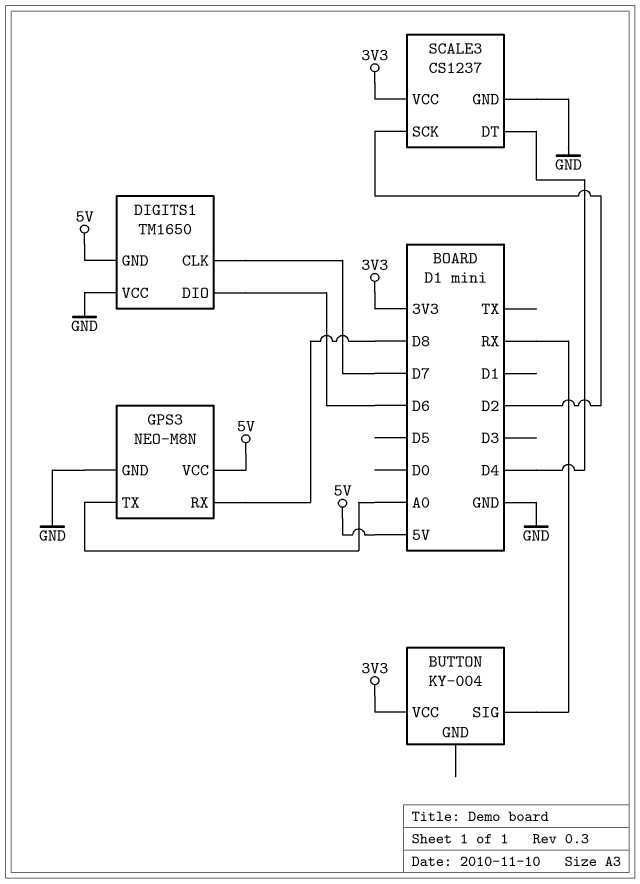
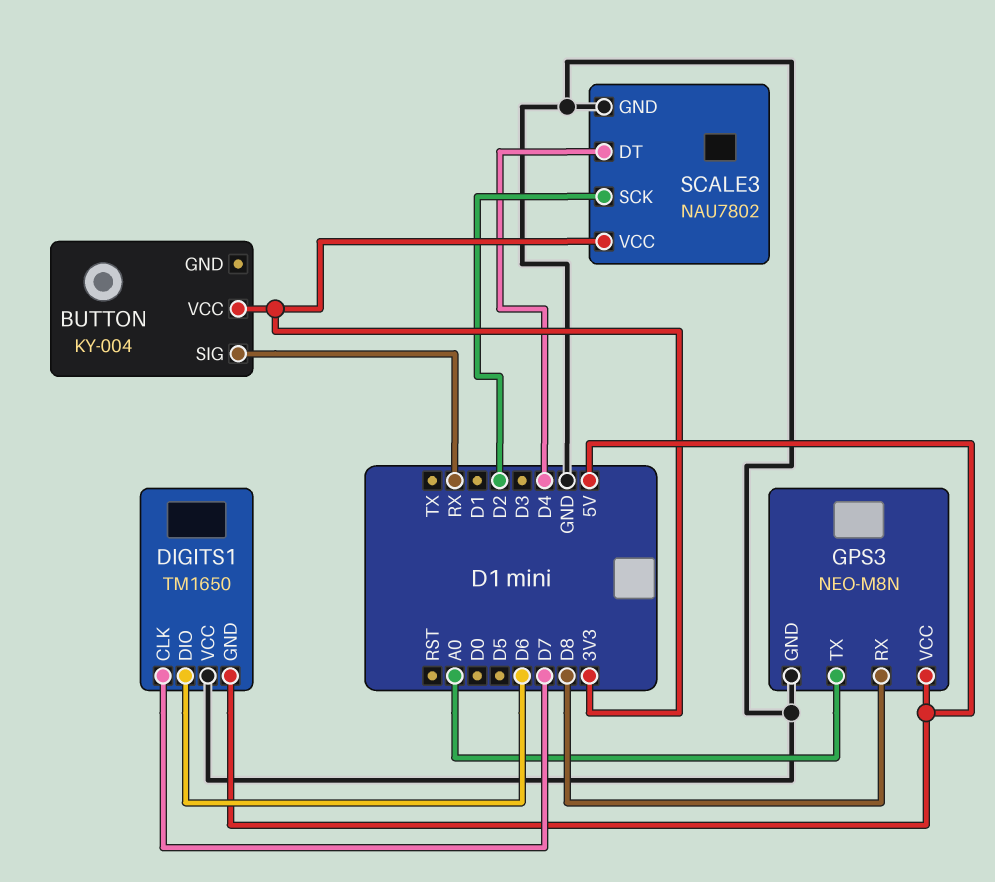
SCALE3: CS1237 -> NAU7802

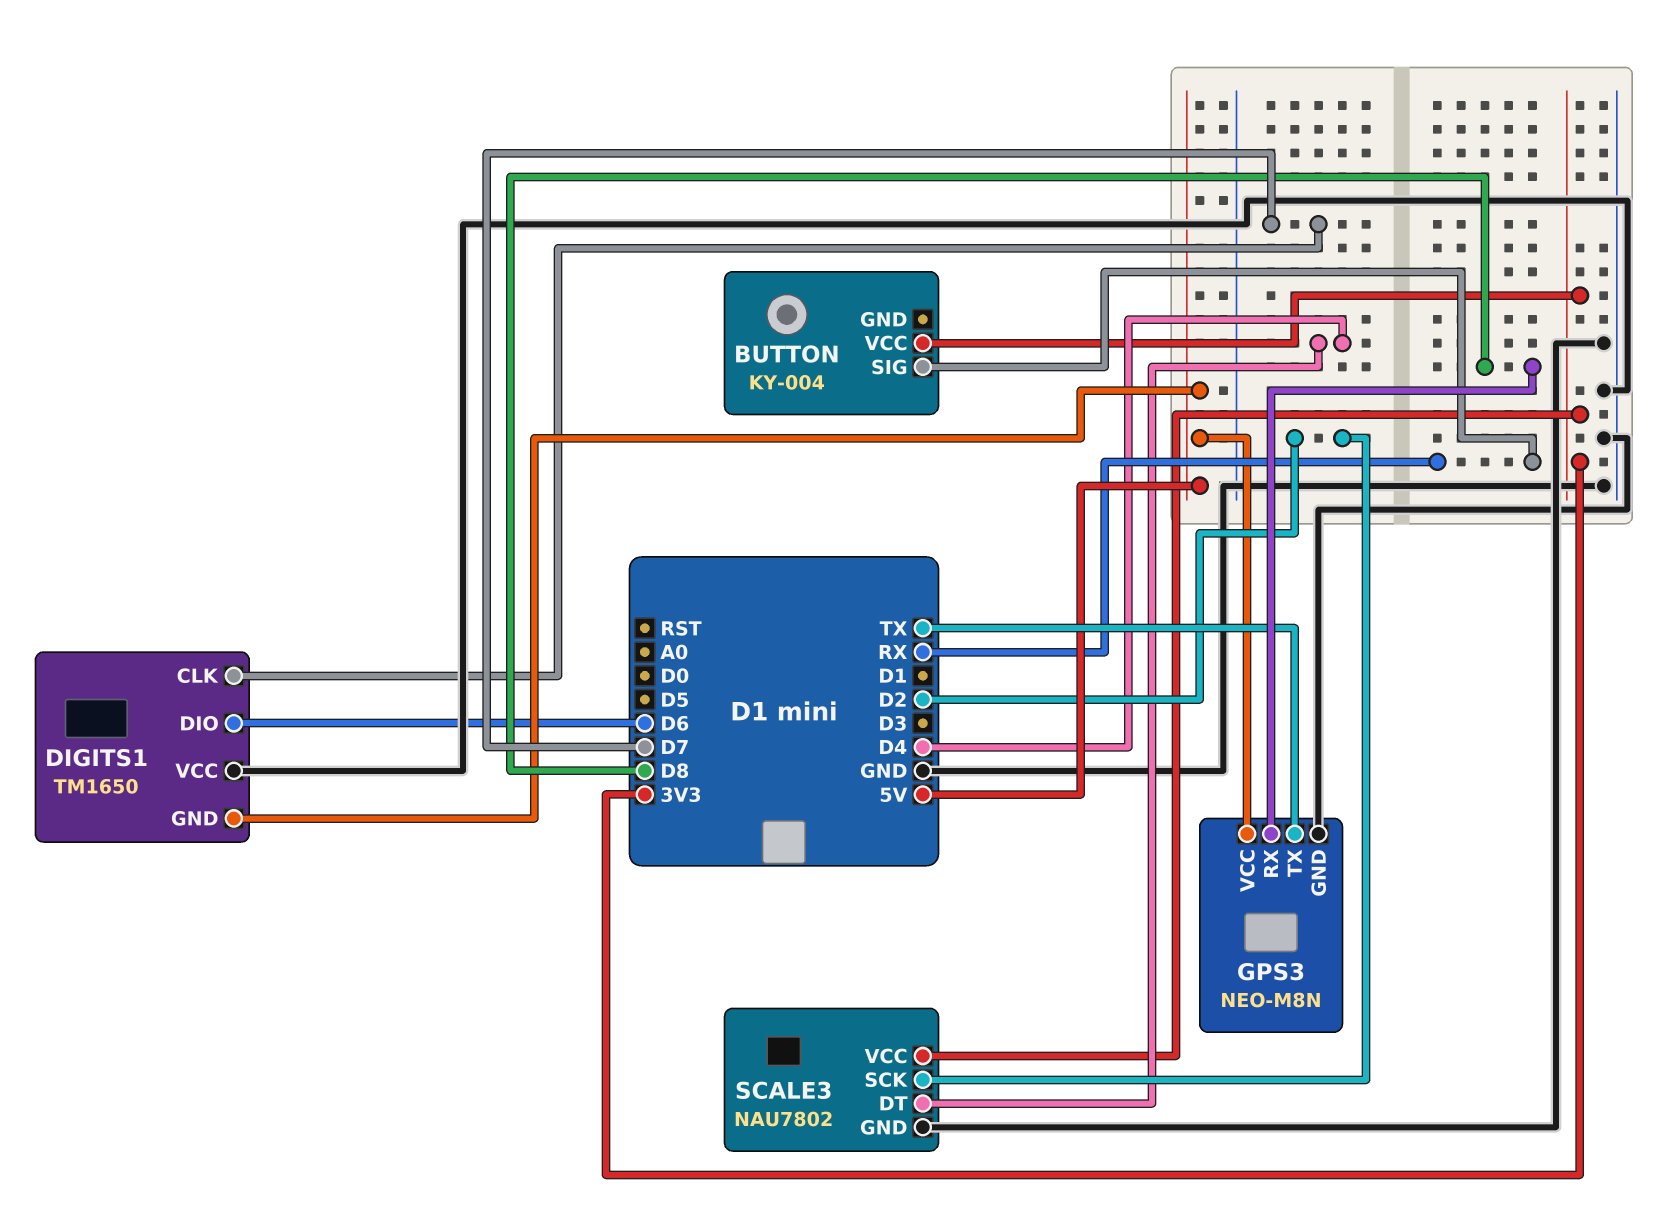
GPS3 pin TX: A0 -> TX

